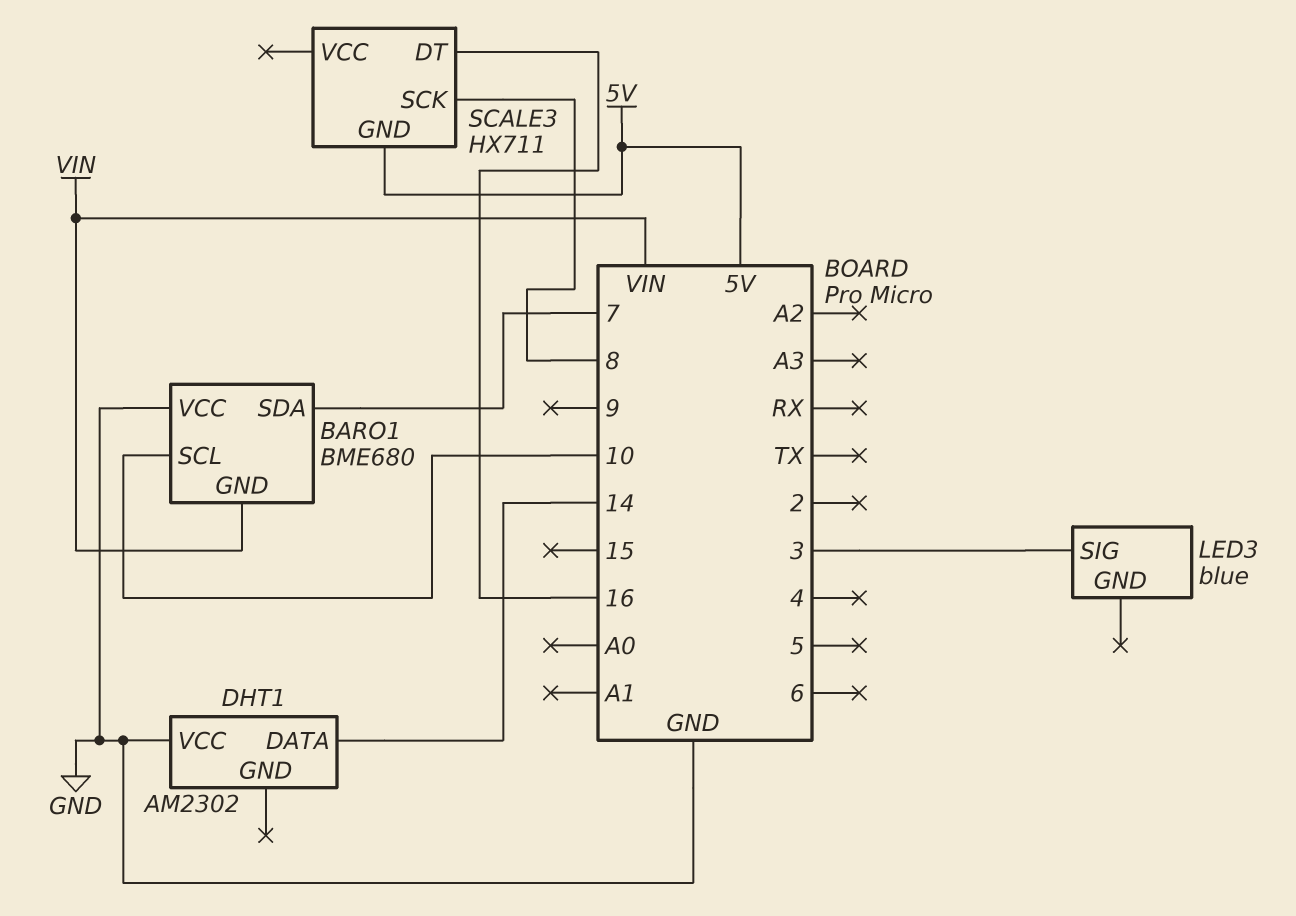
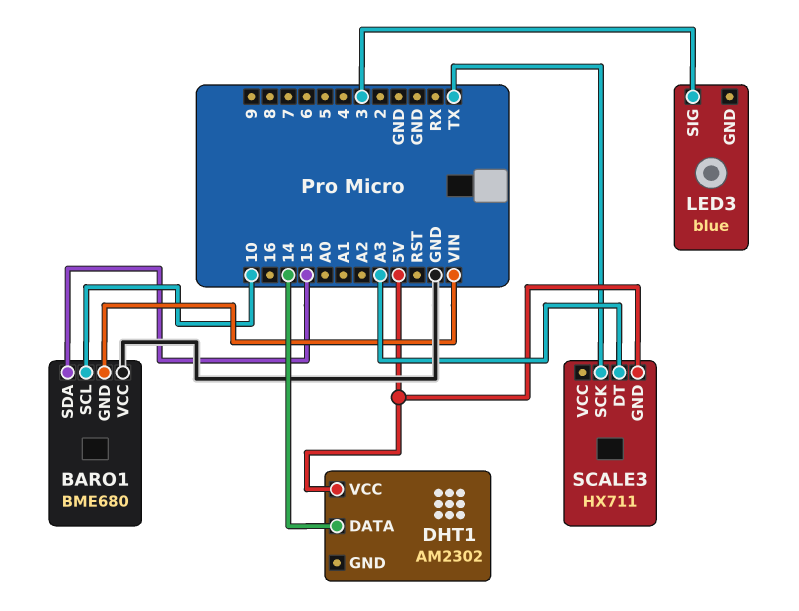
BARO1 pin SDA: 7 -> 15
DHT1 pin VCC: GND -> 5V
SCALE3 pin DT: 16 -> A3
SCALE3 pin SCK: 8 -> TX

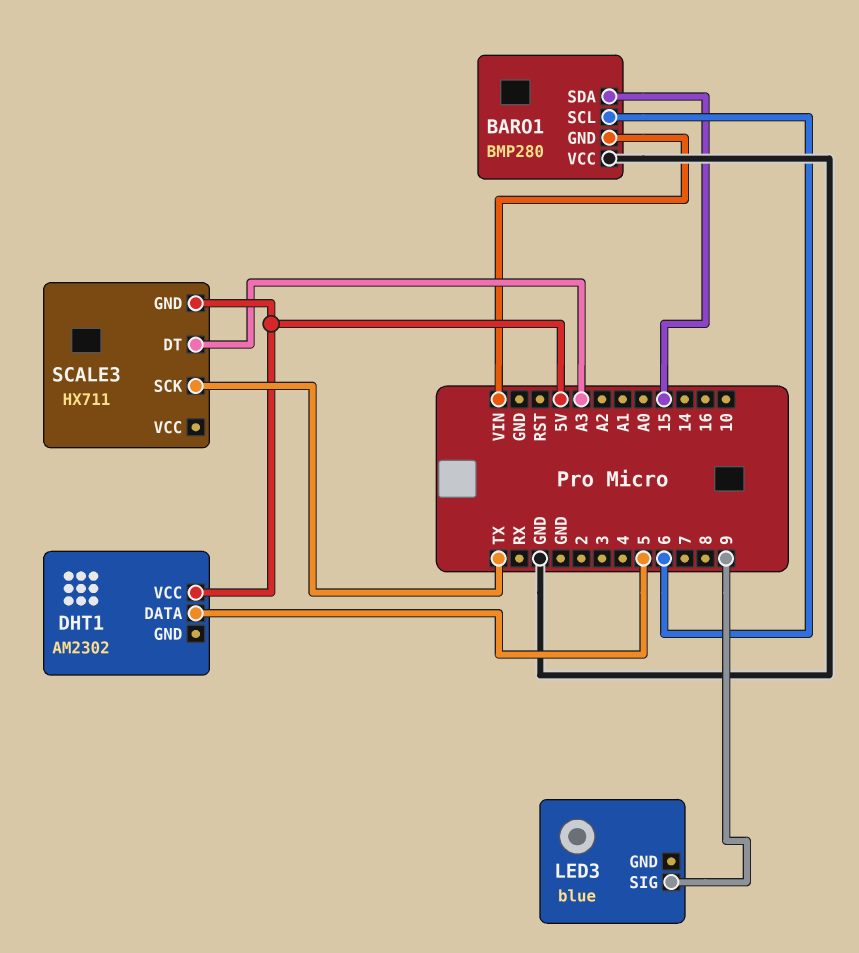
BARO1: BME680 -> BMP280
BARO1 pin SCL: 10 -> 6
DHT1 pin DATA: 14 -> 5
LED3 pin SIG: 3 -> 9

